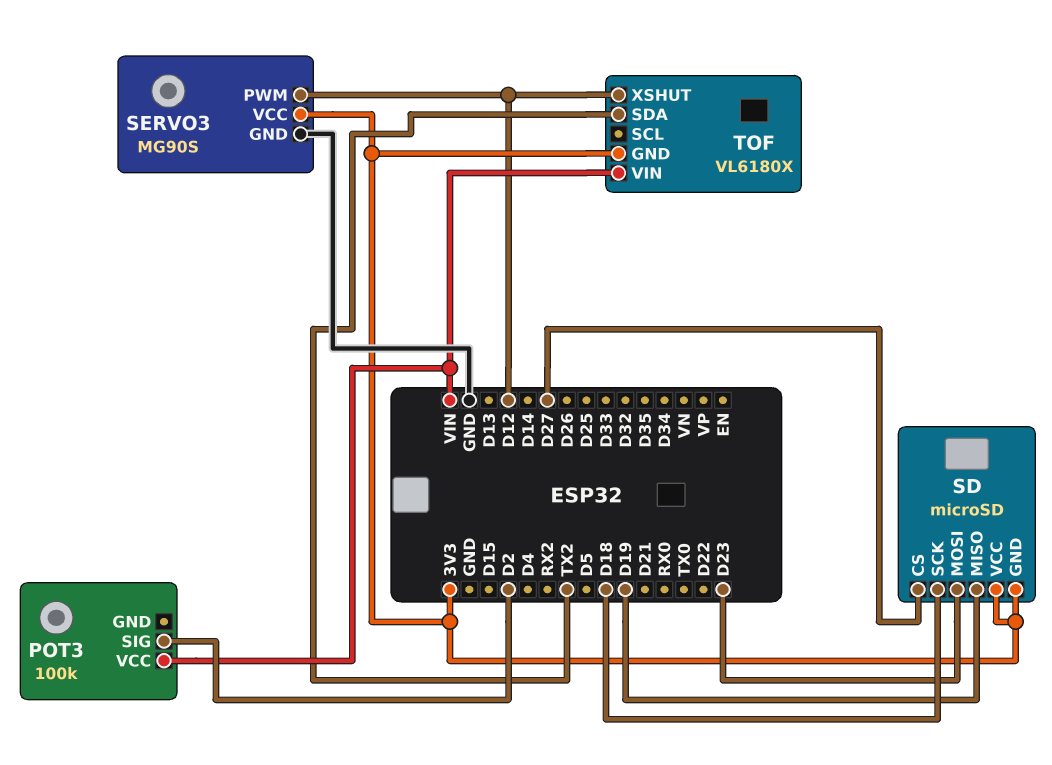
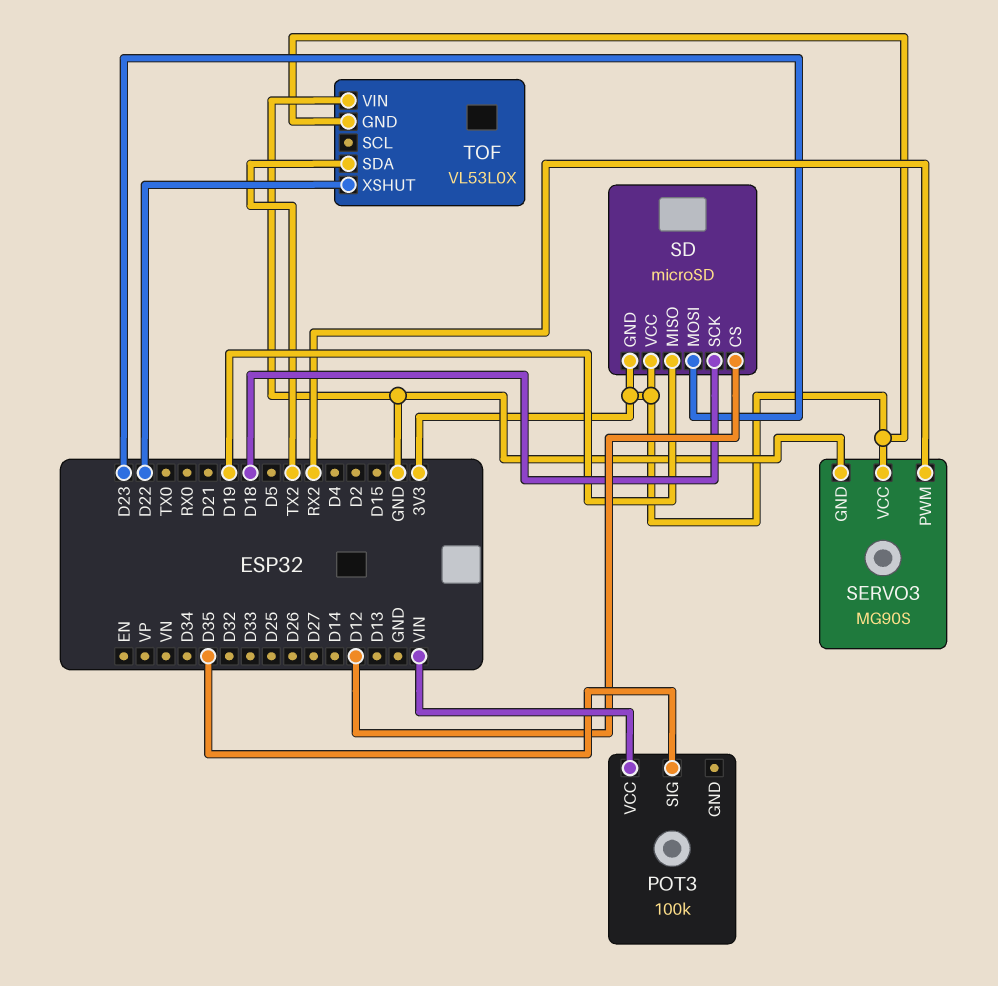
POT3 pin SIG: D2 -> D35
SD pin CS: D27 -> D12
SERVO3 pin PWM: D12 -> RX2
TOF: VL6180X -> VL53L0X
TOF pin VIN: VIN -> GND
TOF pin XSHUT: D12 -> D22

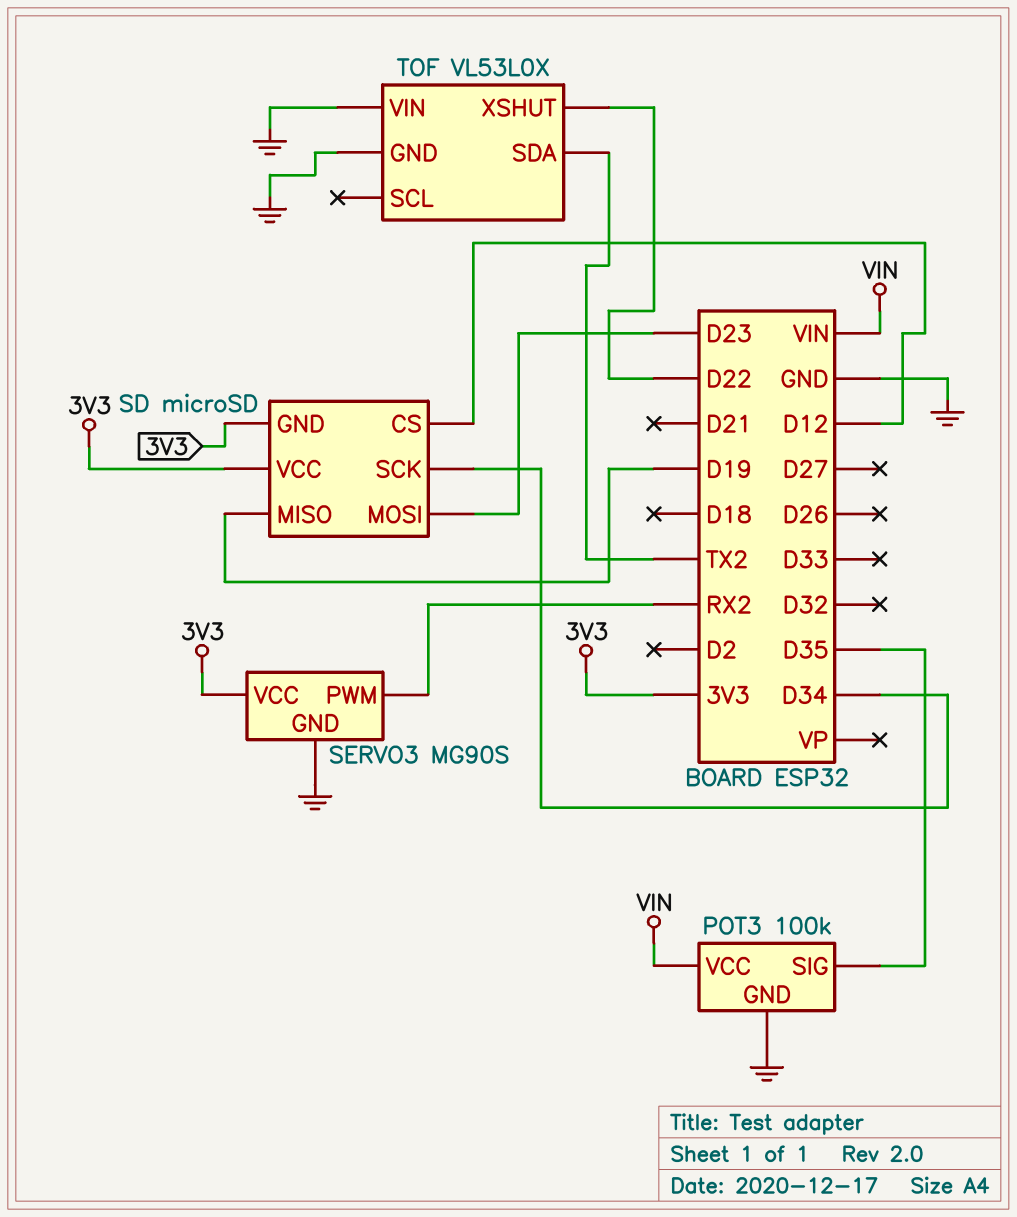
POT3 pin GND: none -> GND
SD pin SCK: D18 -> D34
TOF pin GND: 3V3 -> GND

